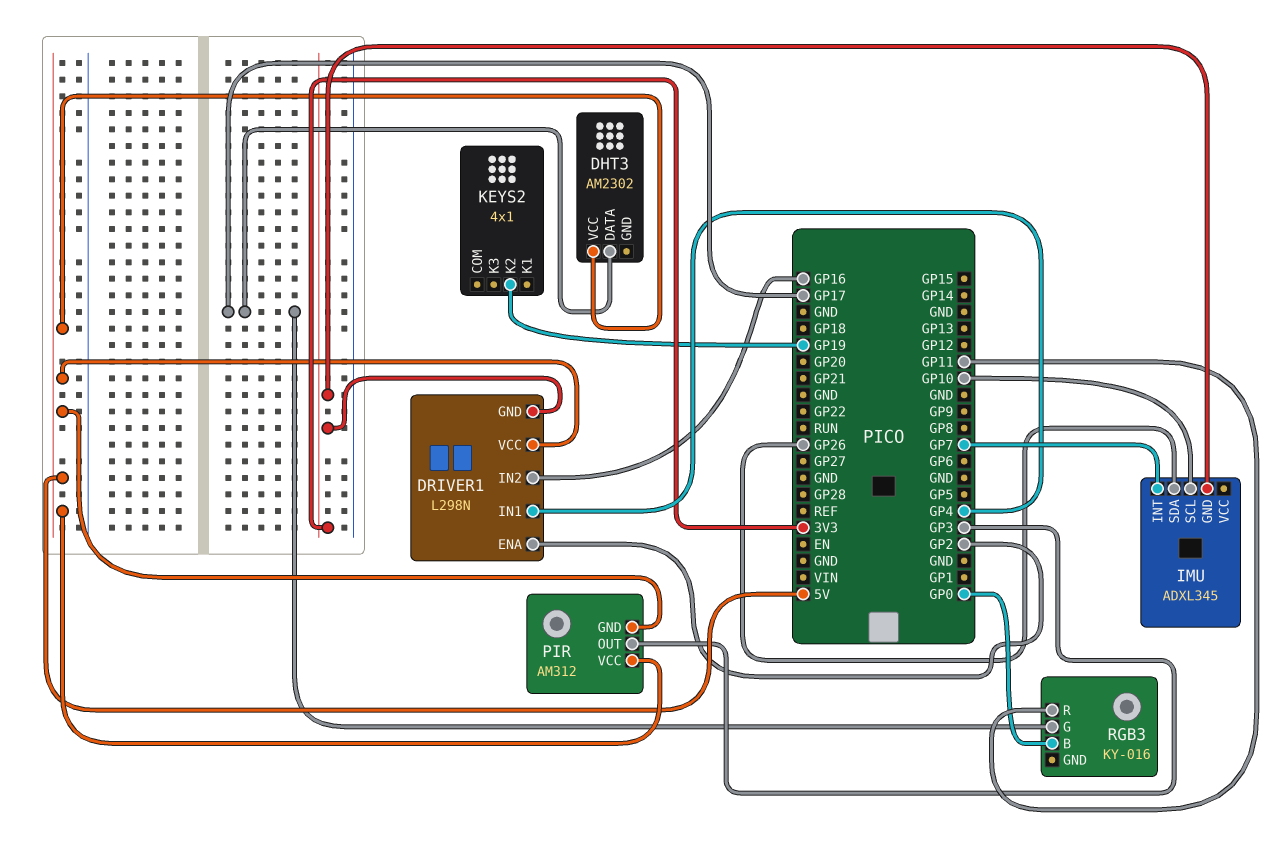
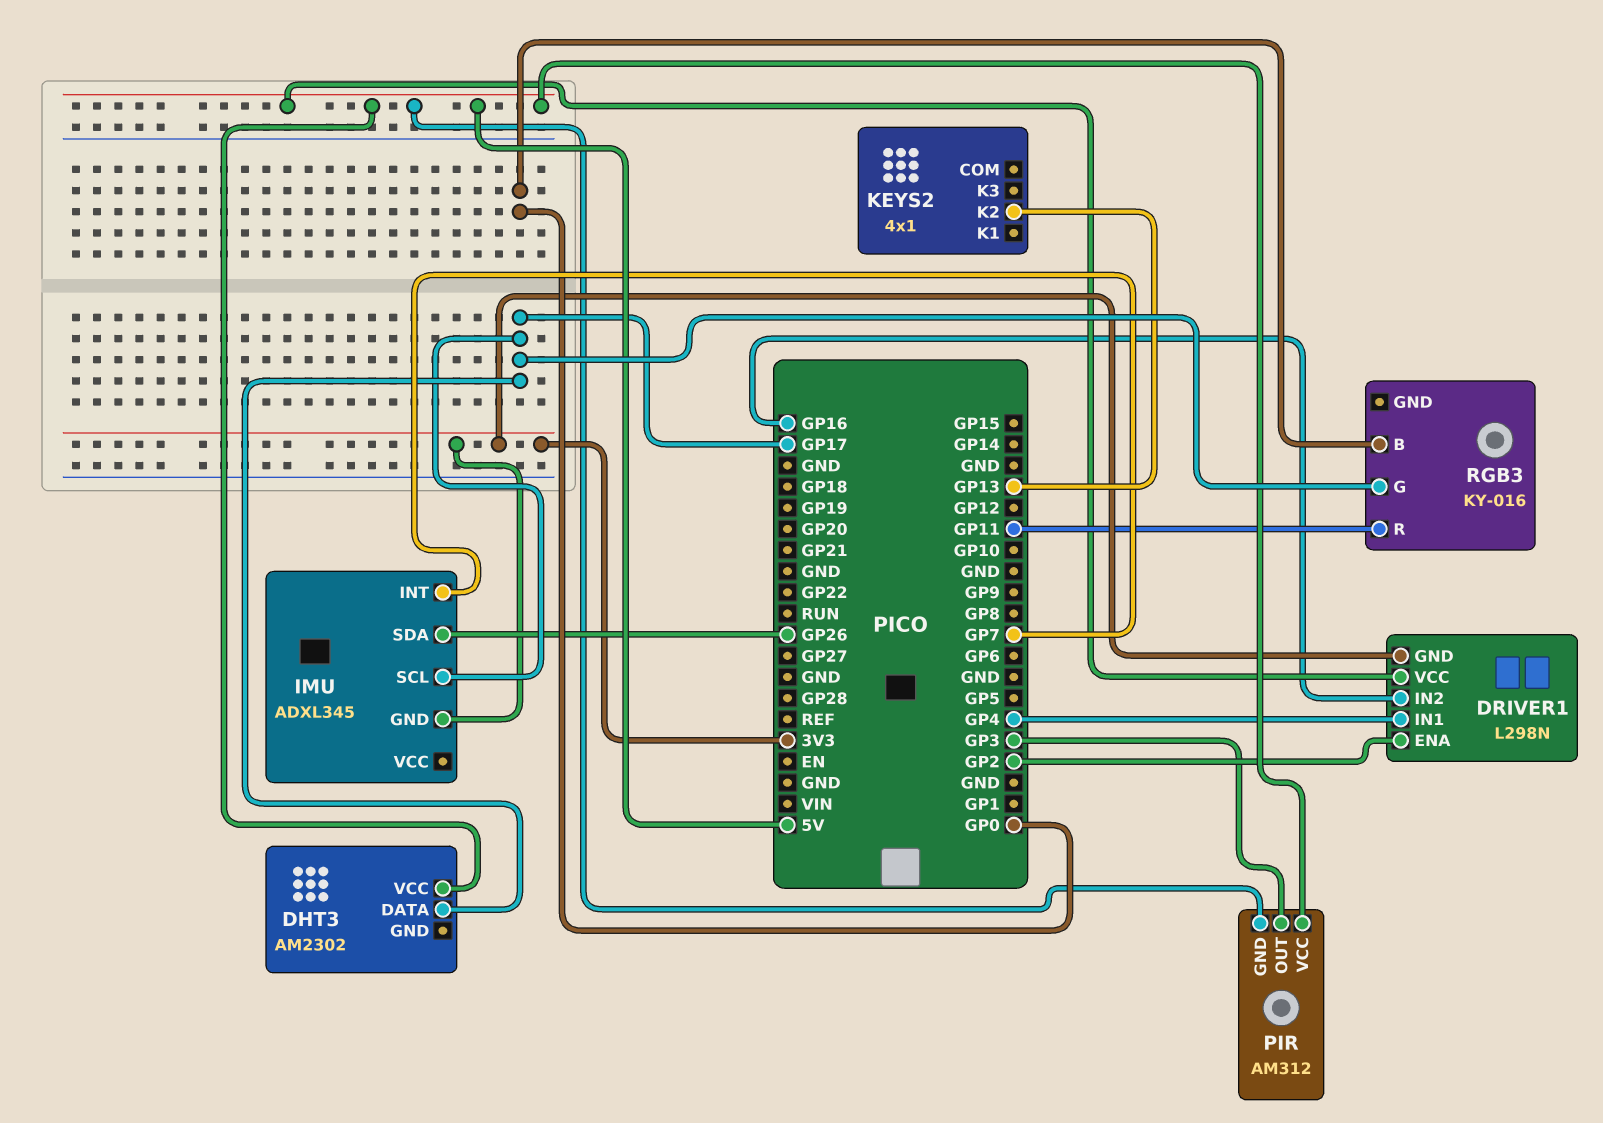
IMU pin SCL: GP10 -> GP17
KEYS2 pin K2: GP19 -> GP13

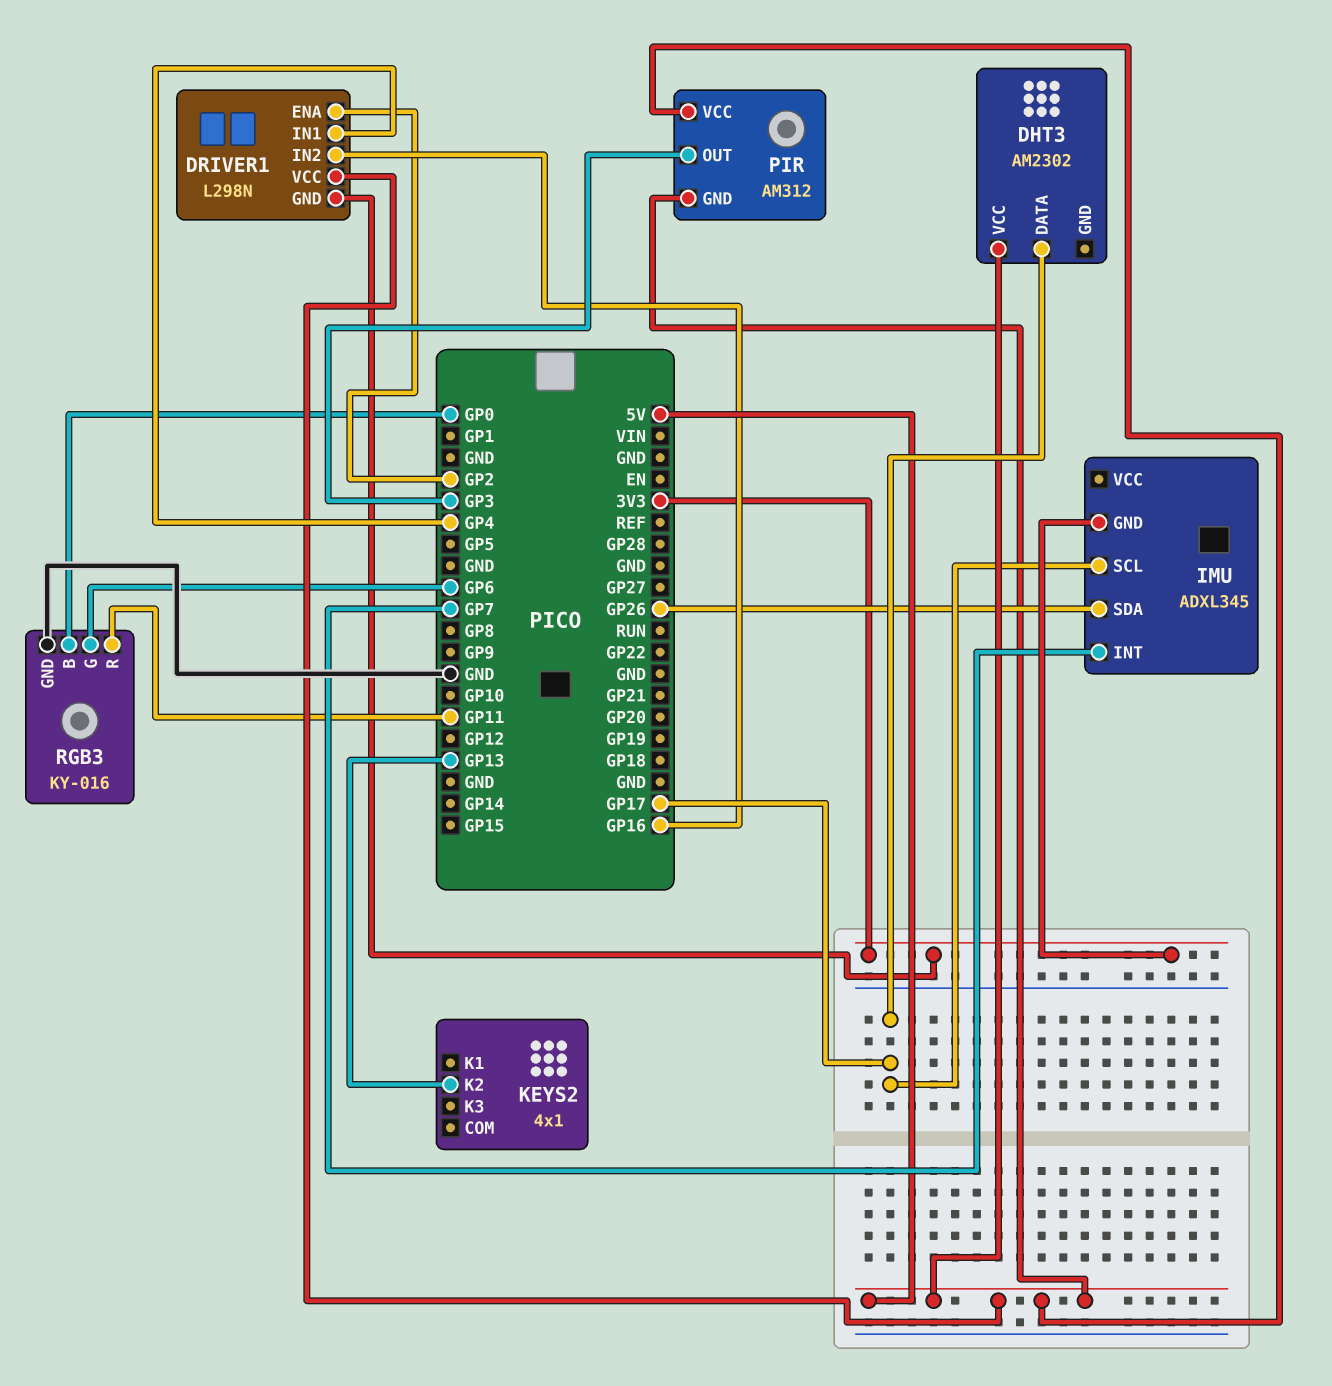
RGB3 pin G: GP17 -> GP6
RGB3 pin GND: none -> GND

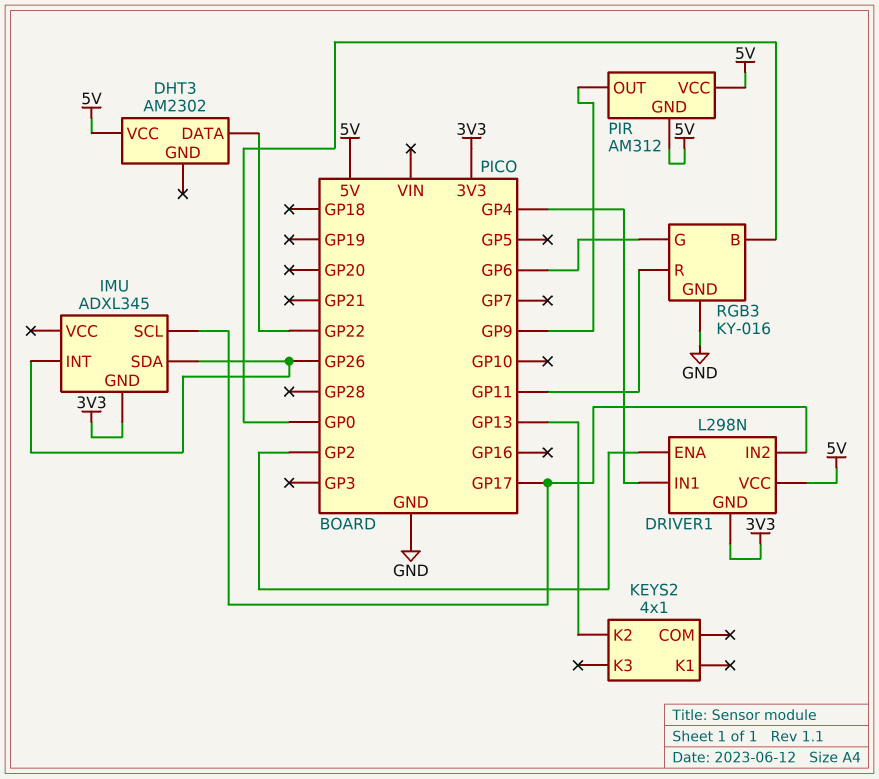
DHT3 pin DATA: GP17 -> GP22
DRIVER1 pin IN2: GP16 -> GP17
IMU pin INT: GP7 -> GP26
PIR pin OUT: GP3 -> GP9

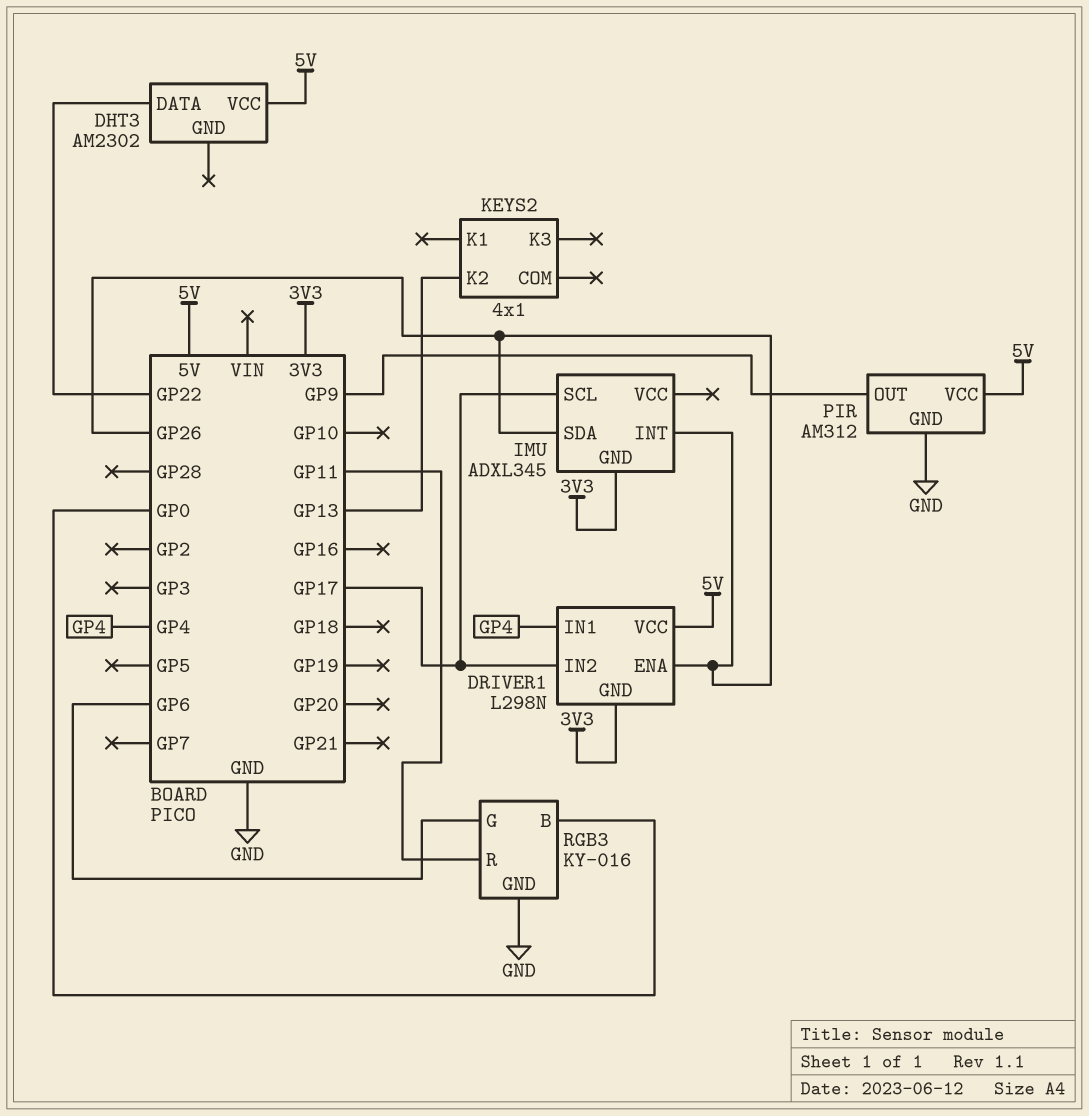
DRIVER1 pin ENA: GP2 -> GP26
PIR pin GND: 5V -> GND

